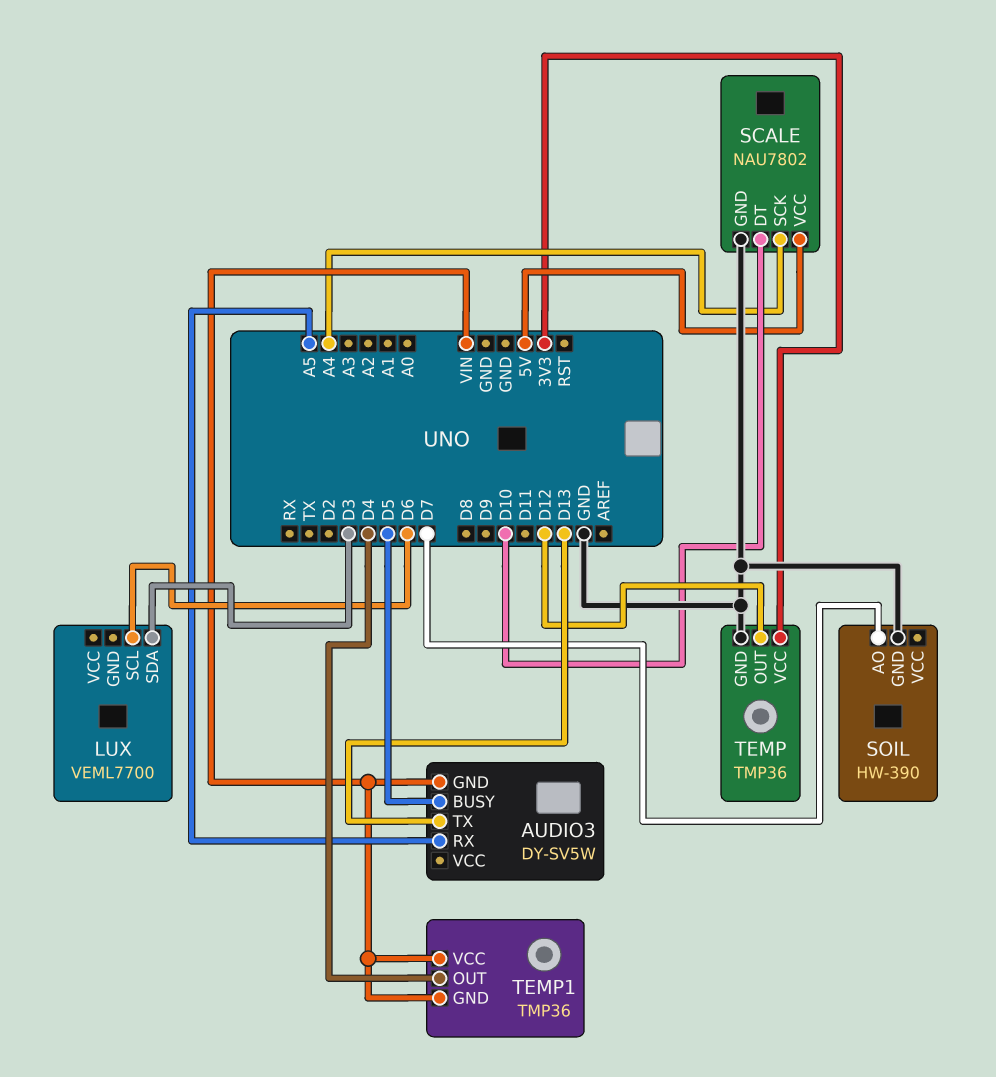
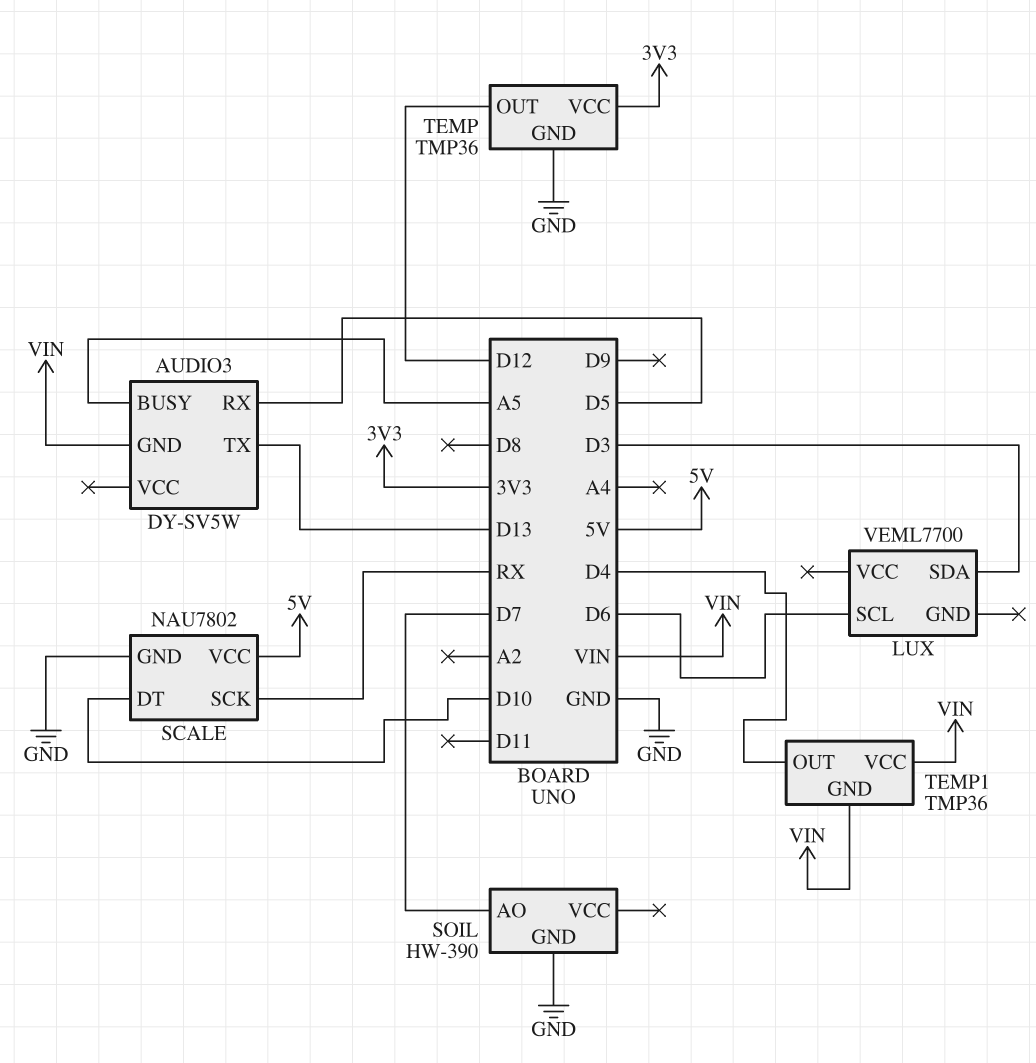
AUDIO3 pin BUSY: D5 -> A5
AUDIO3 pin RX: A5 -> D5
SCALE pin SCK: A4 -> RX

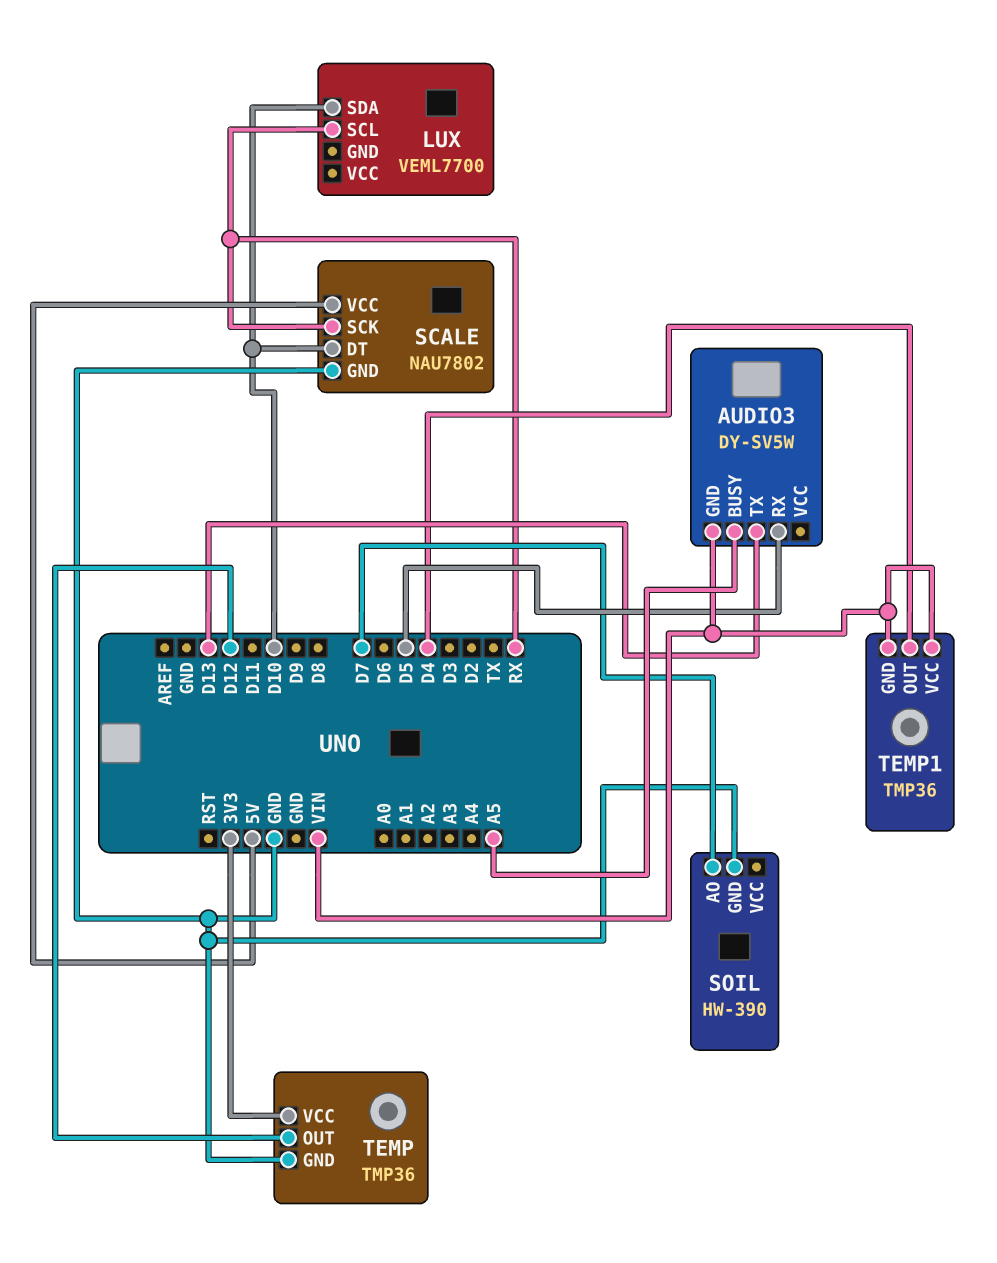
LUX pin SCL: D6 -> RX
LUX pin SDA: D3 -> D10

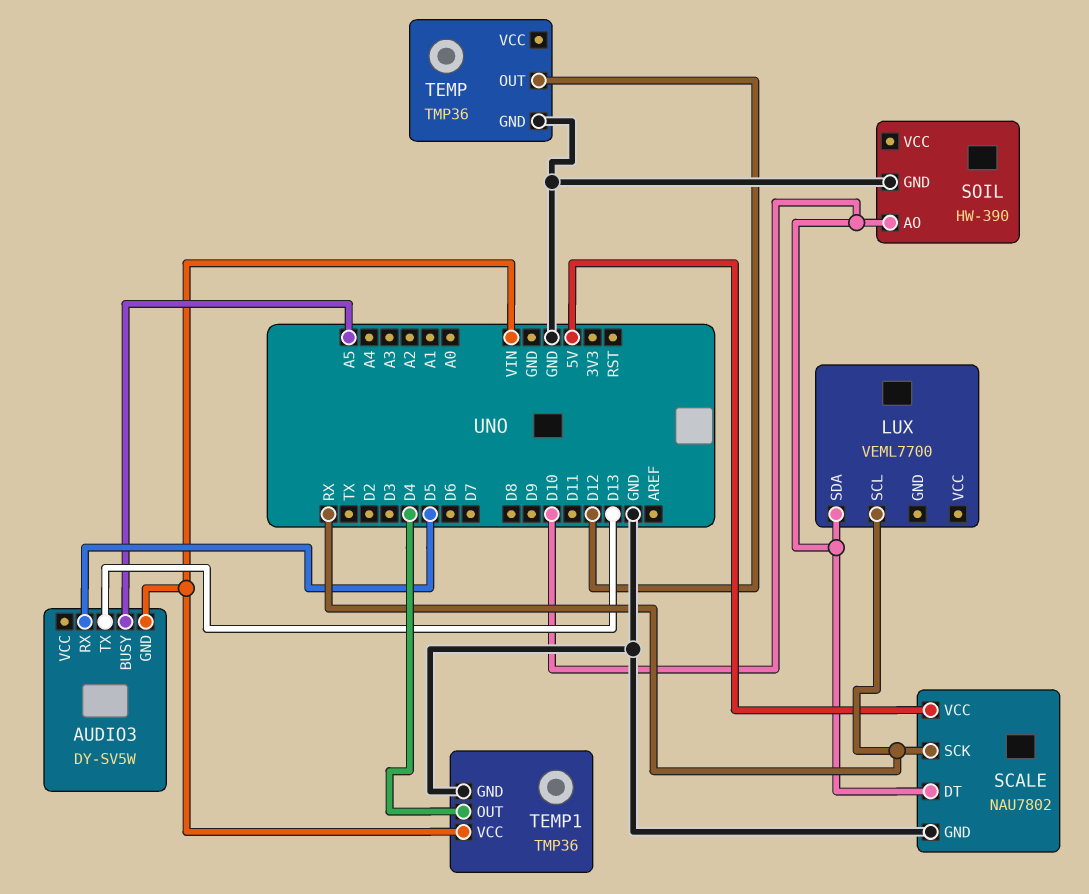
SOIL pin AO: D7 -> D10
TEMP pin VCC: 3V3 -> none
TEMP1 pin GND: VIN -> GND

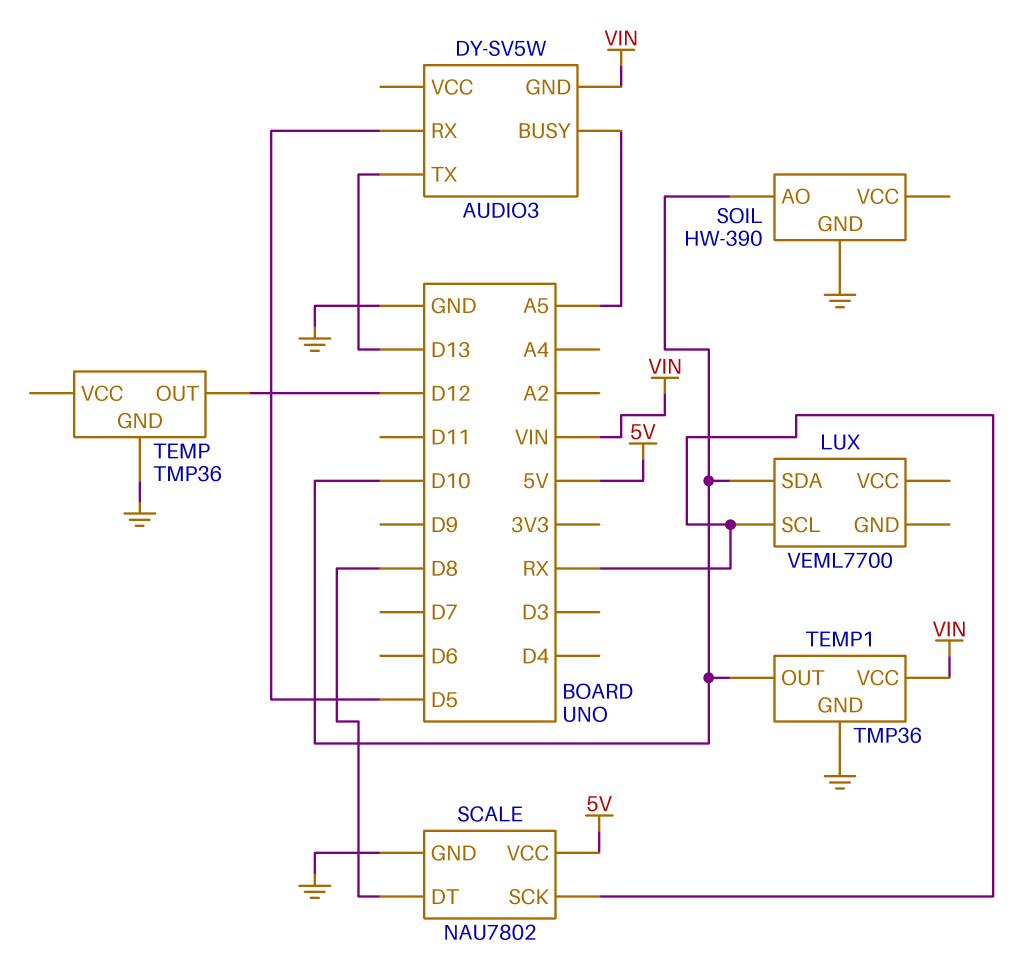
SCALE pin DT: D10 -> D8
TEMP1 pin OUT: D4 -> D10

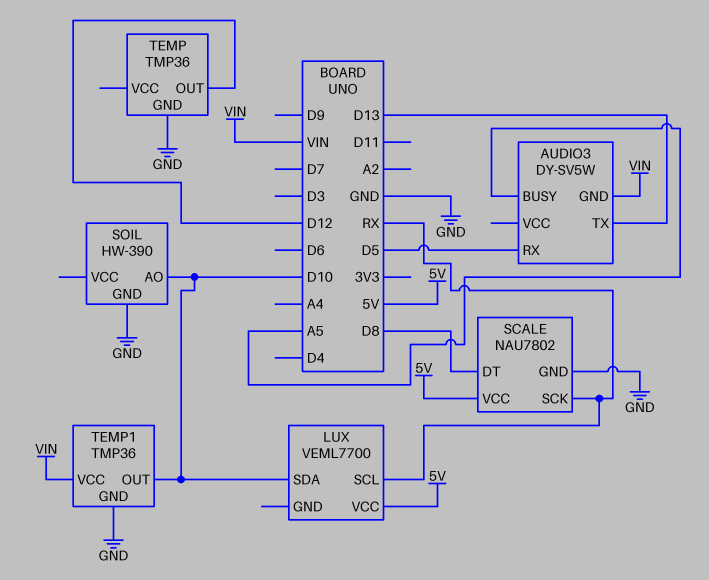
LUX pin VCC: none -> 5V

